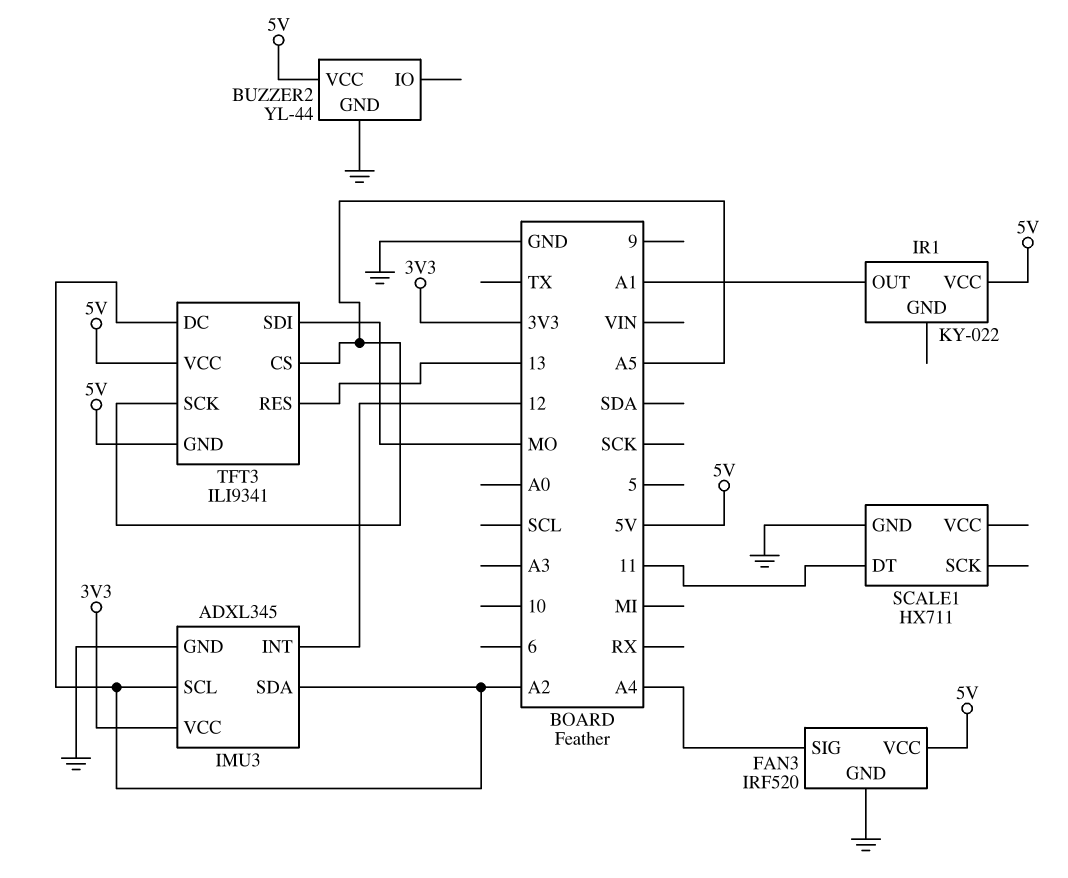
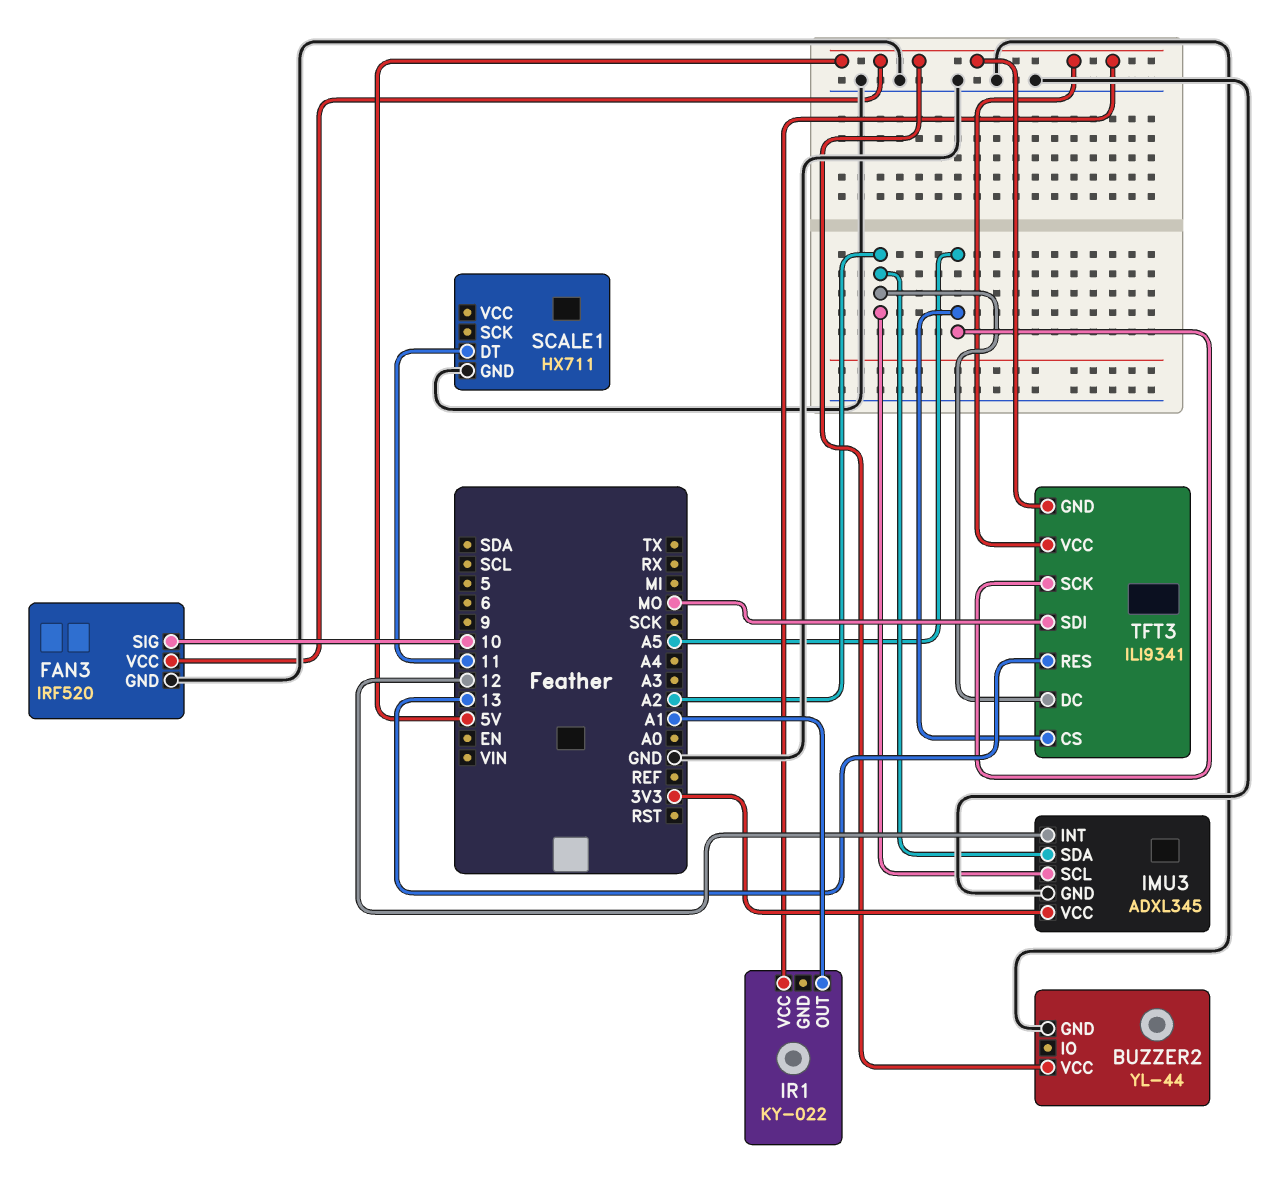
FAN3 pin SIG: A4 -> 10

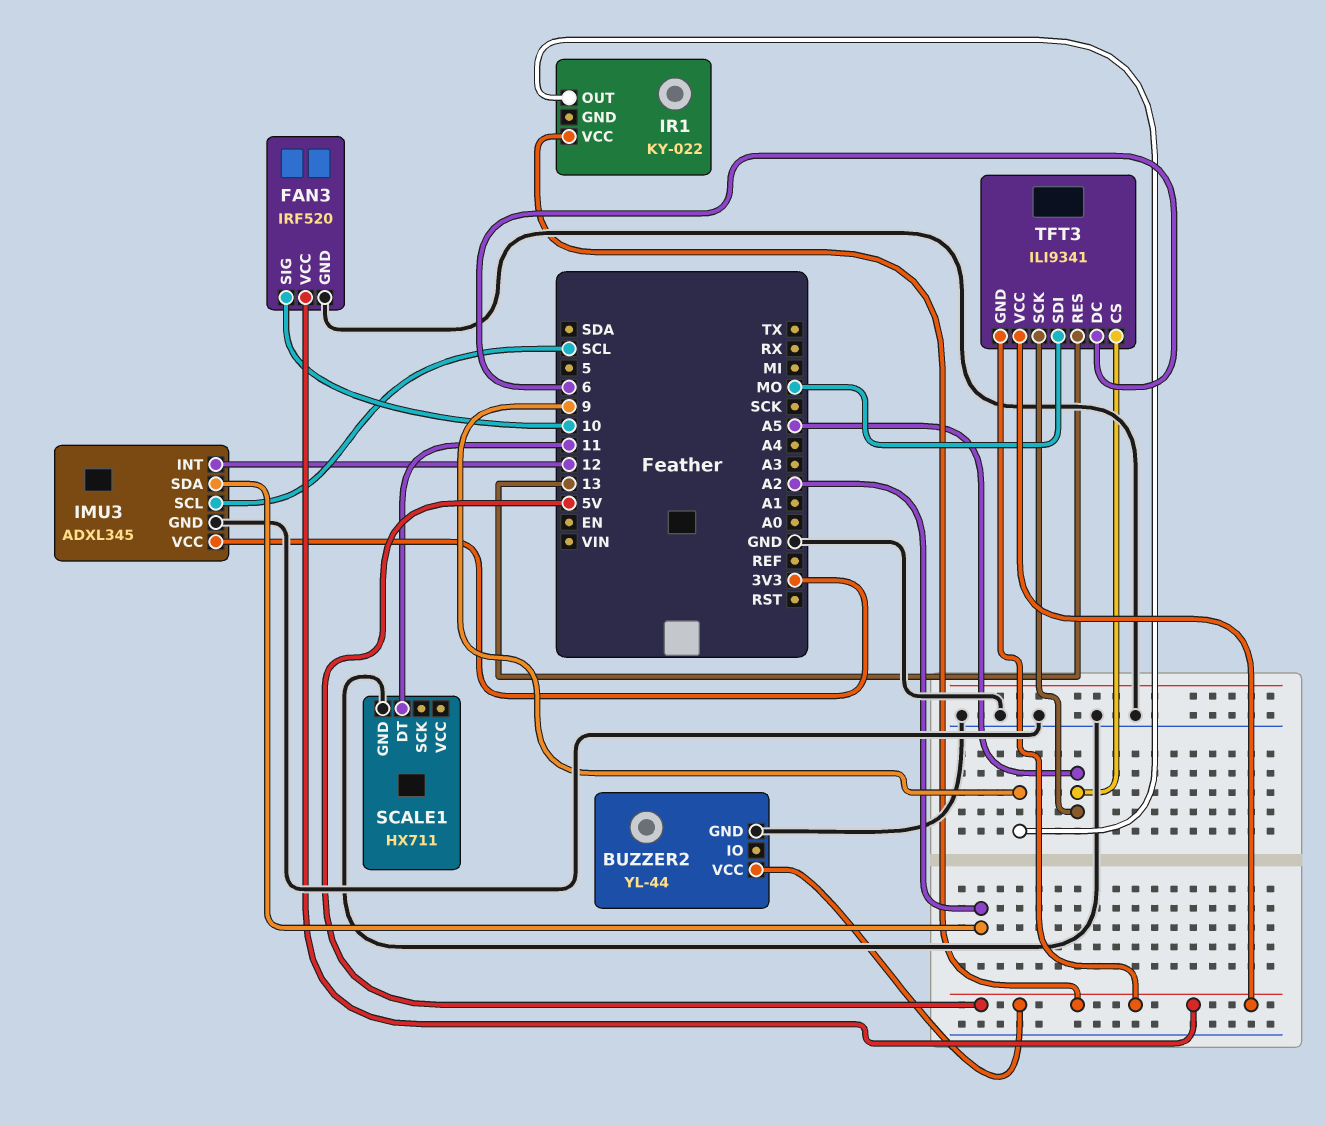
IMU3 pin SCL: A2 -> SCL
IR1 pin OUT: A1 -> 9
TFT3 pin DC: A2 -> 6

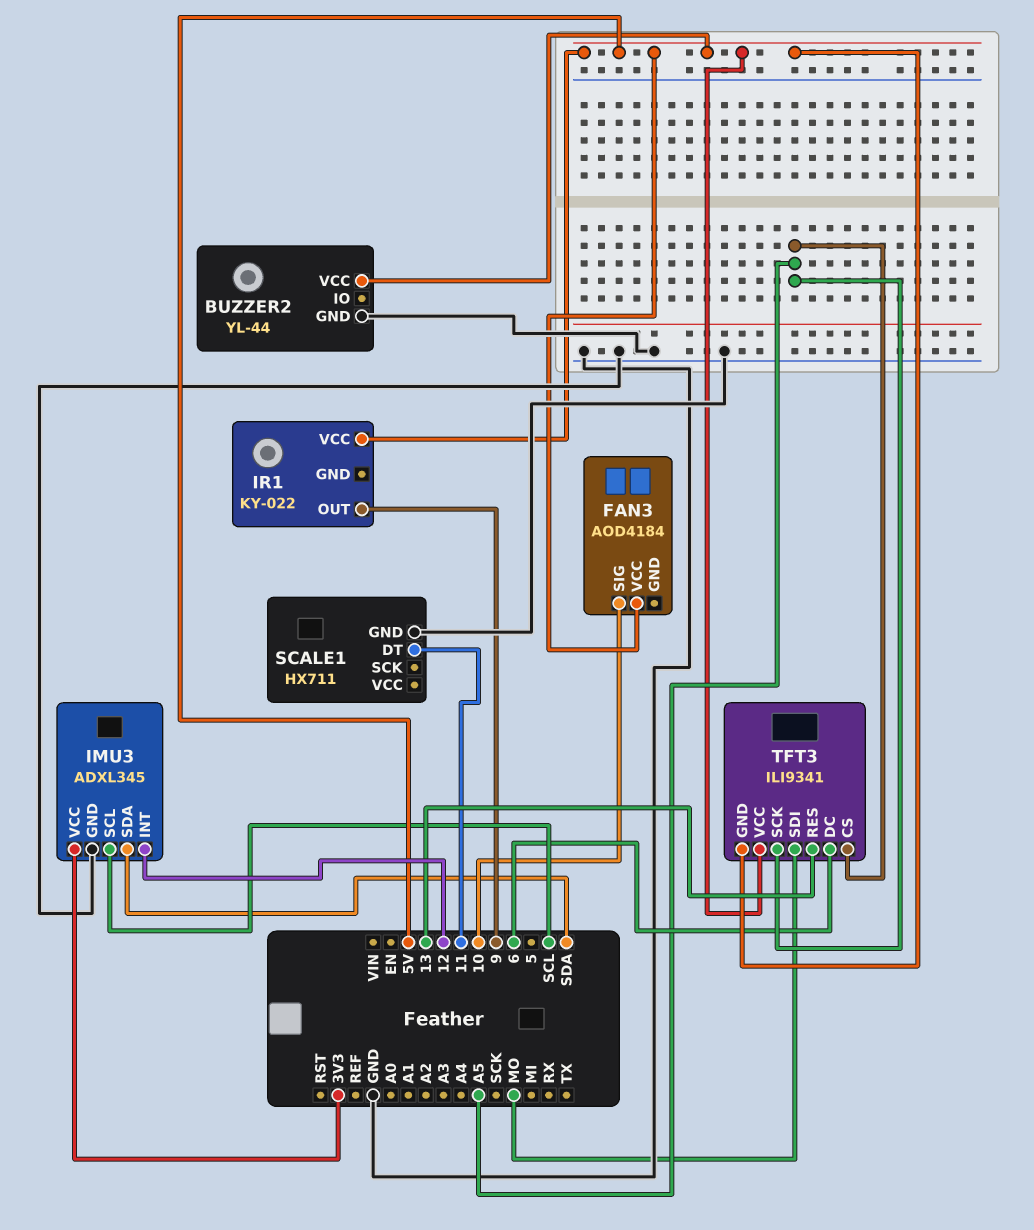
FAN3: IRF520 -> AOD4184
FAN3 pin GND: GND -> none
IMU3 pin SDA: A2 -> SDA

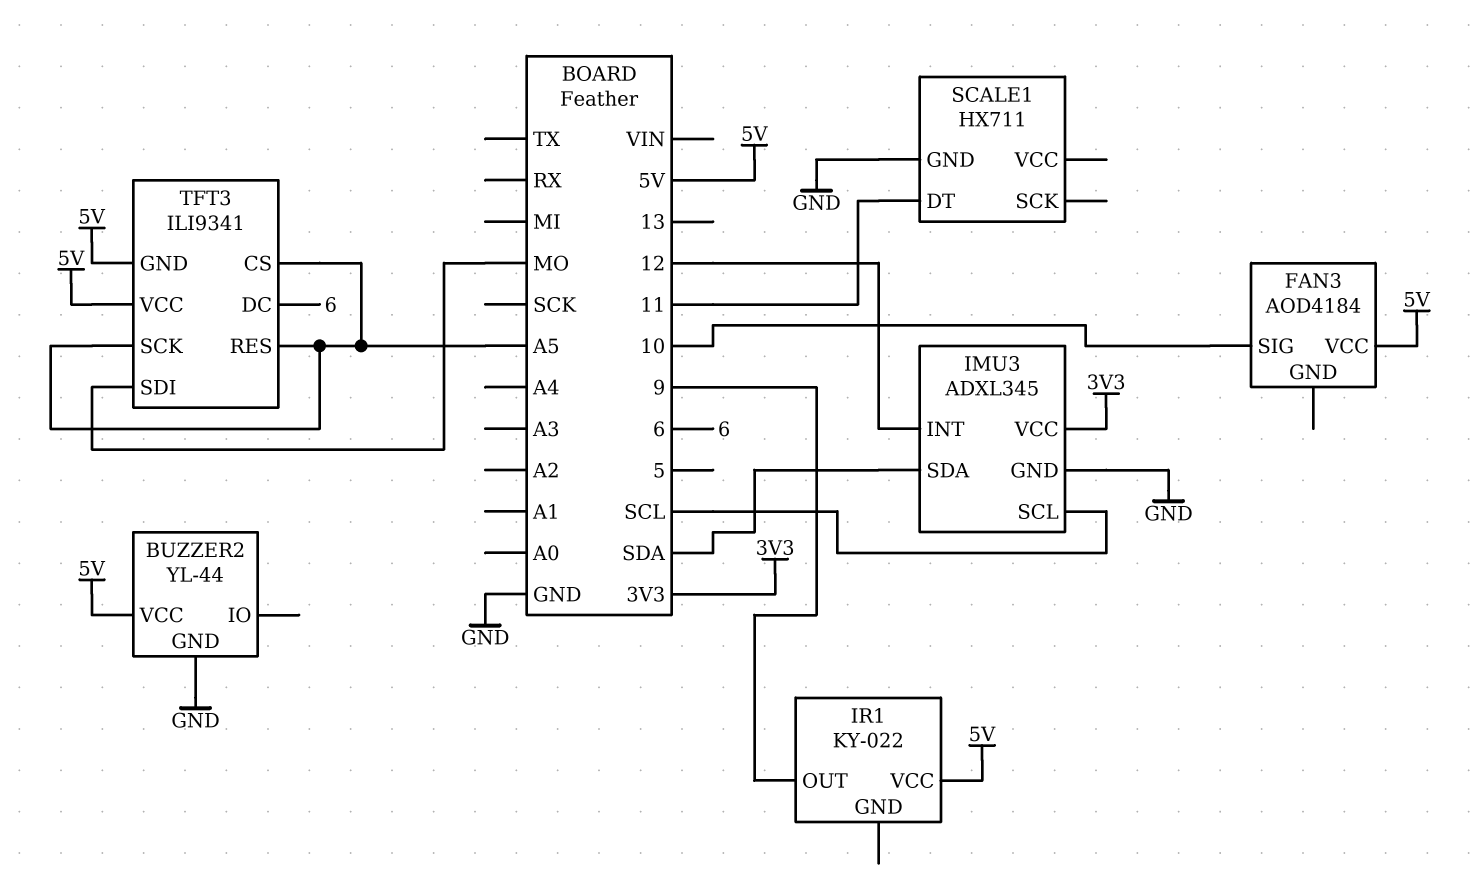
TFT3 pin RES: 13 -> A5

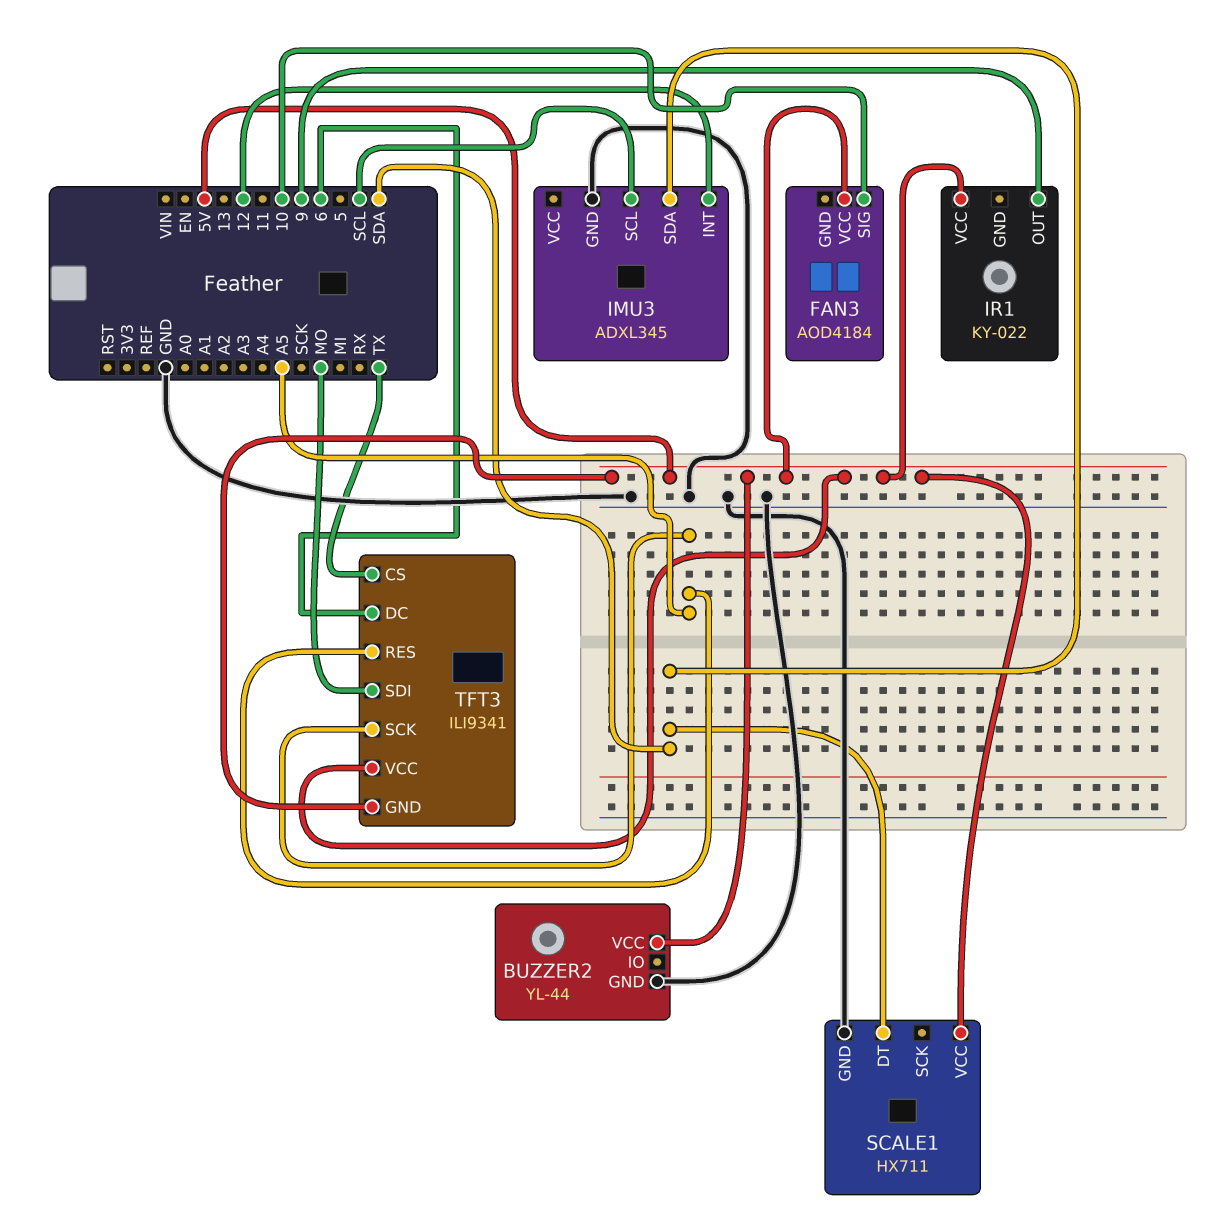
IMU3 pin VCC: 3V3 -> none
SCALE1 pin DT: 11 -> SDA
SCALE1 pin VCC: none -> 5V
TFT3 pin CS: A5 -> TX

